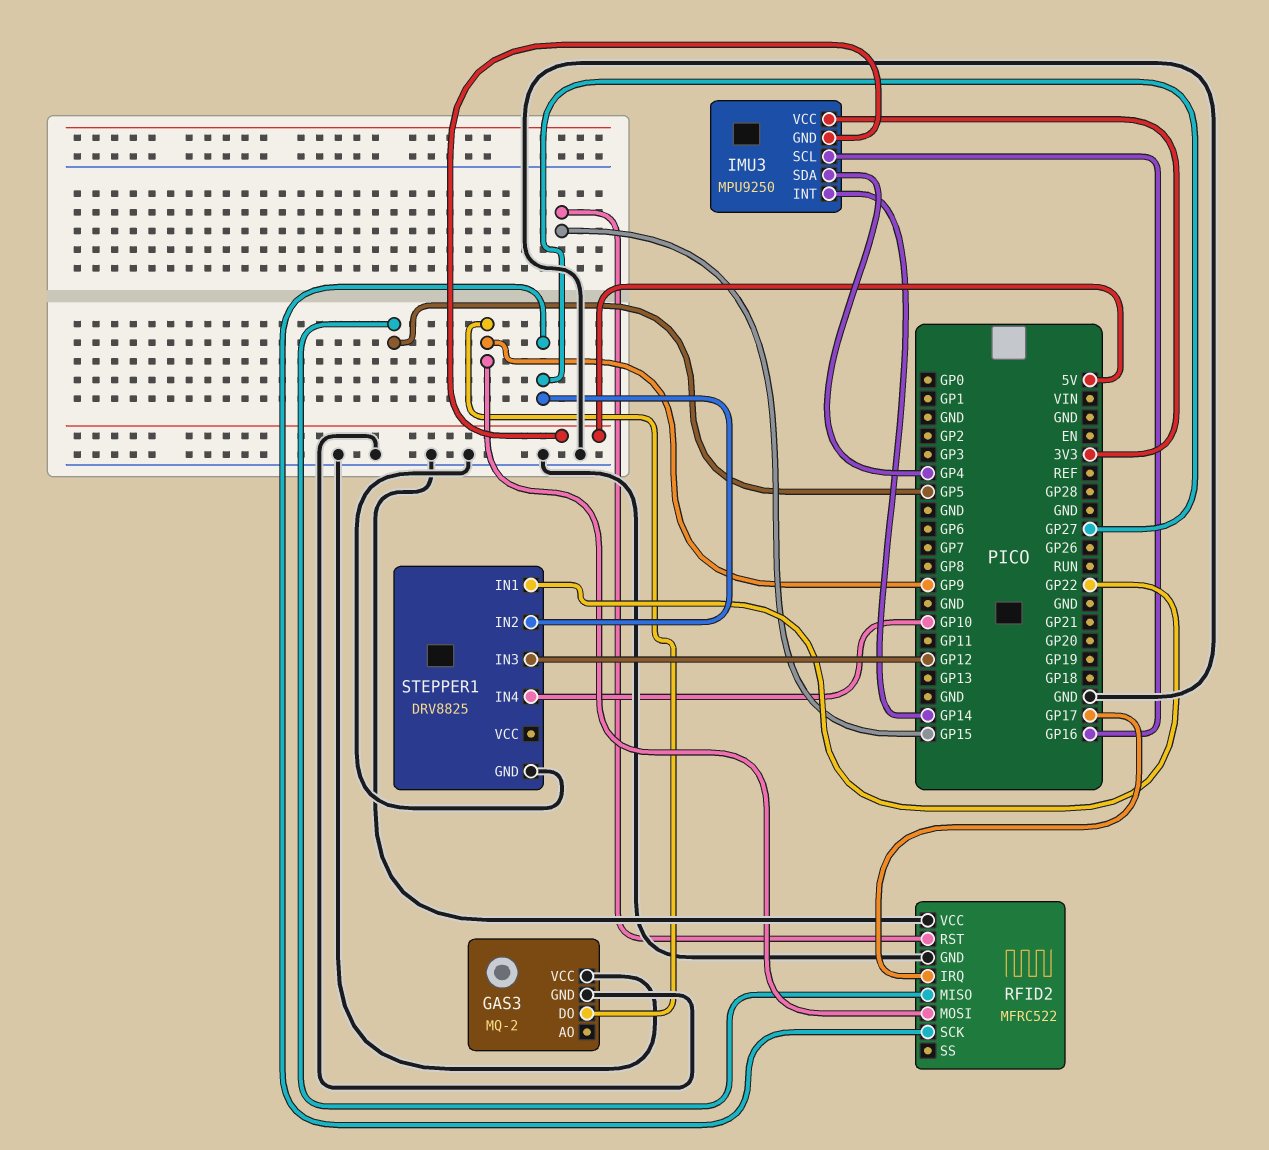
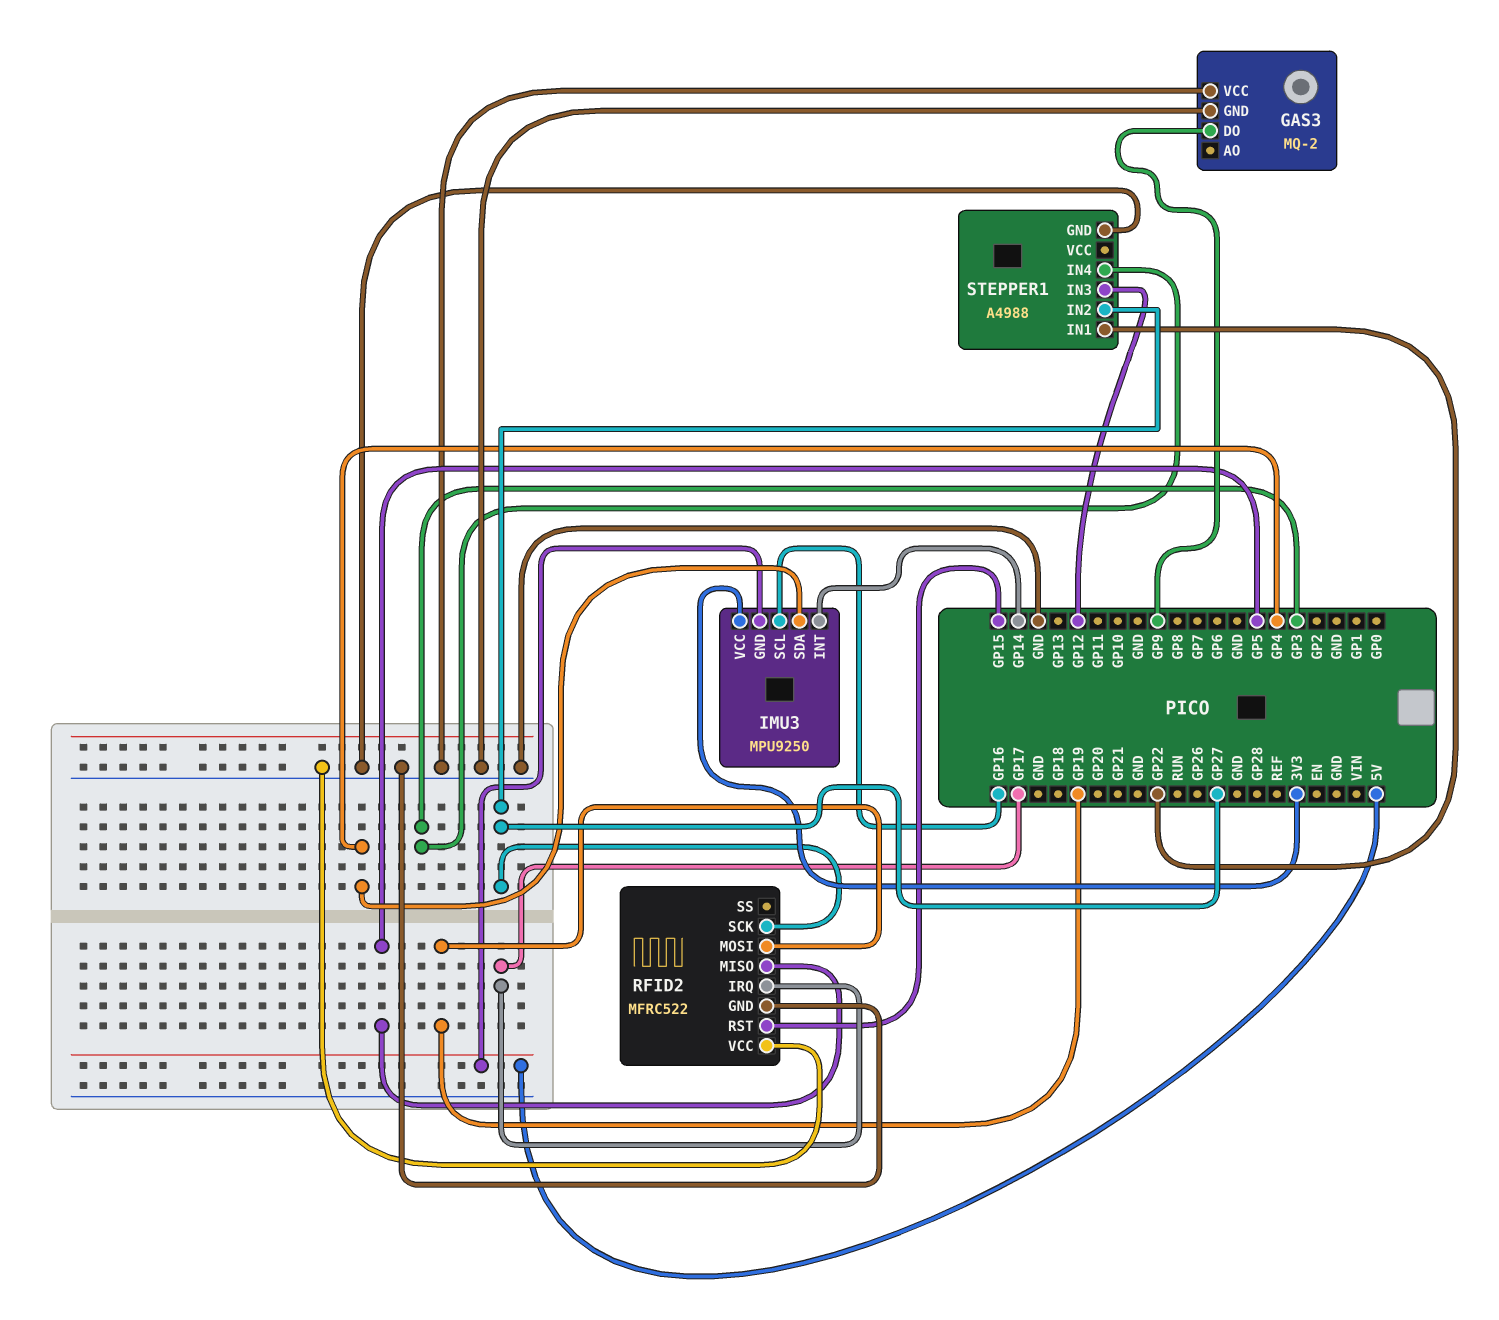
RFID2 pin MOSI: GP9 -> GP19
STEPPER1: DRV8825 -> A4988
STEPPER1 pin IN4: GP10 -> GP3

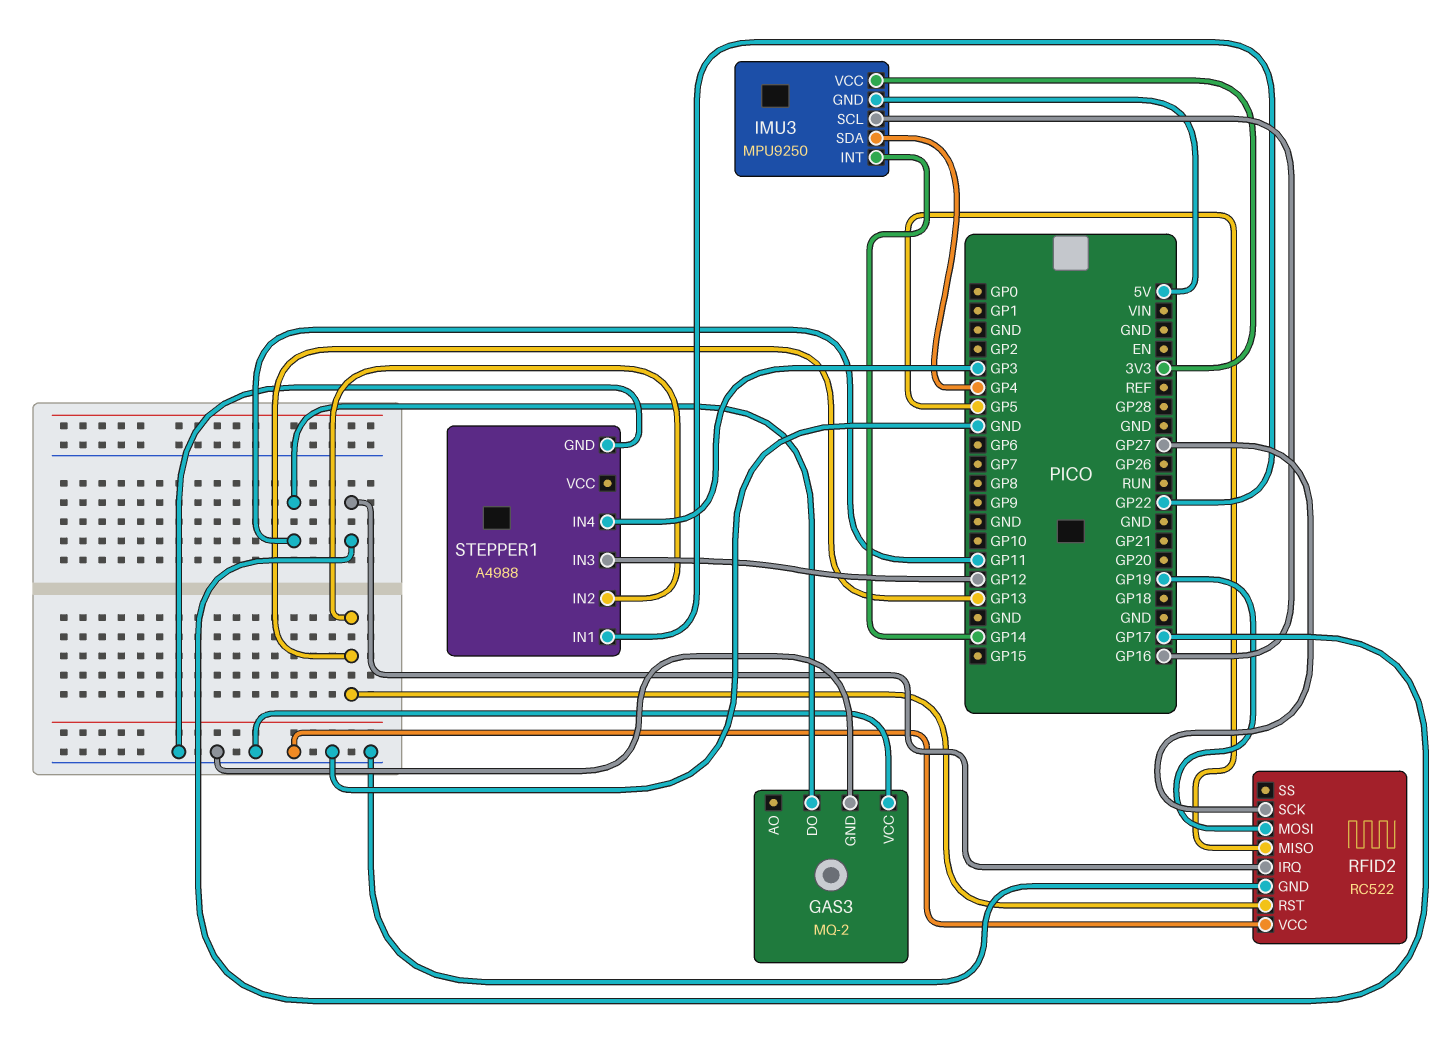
GAS3 pin DO: GP9 -> GP11
RFID2: MFRC522 -> RC522
RFID2 pin RST: GP15 -> GP13
STEPPER1 pin IN2: GP27 -> GP13

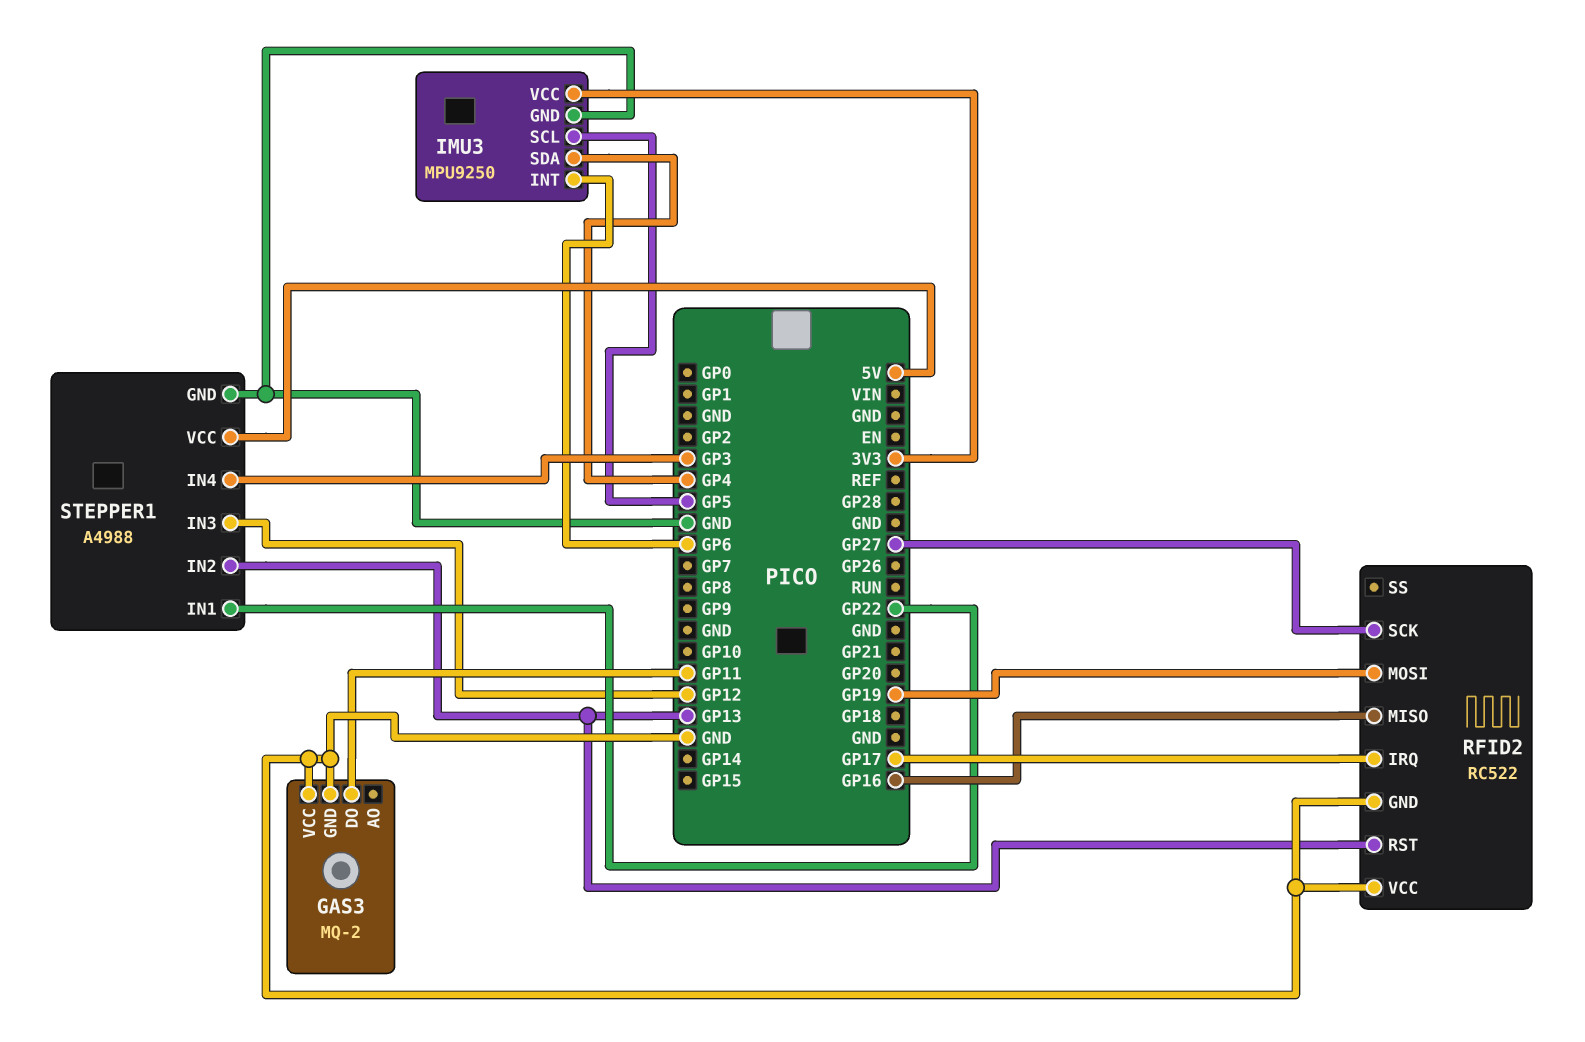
IMU3 pin GND: 5V -> GND
IMU3 pin INT: GP14 -> GP6
IMU3 pin SCL: GP16 -> GP5
RFID2 pin MISO: GP5 -> GP16
STEPPER1 pin VCC: none -> 5V

